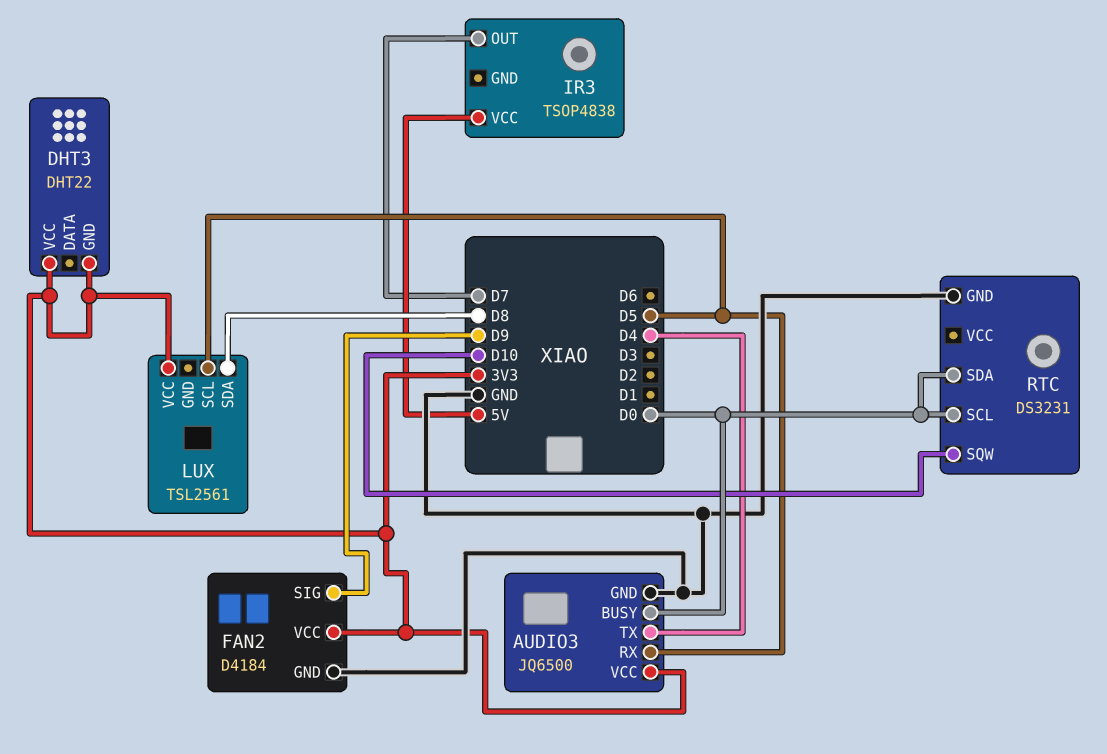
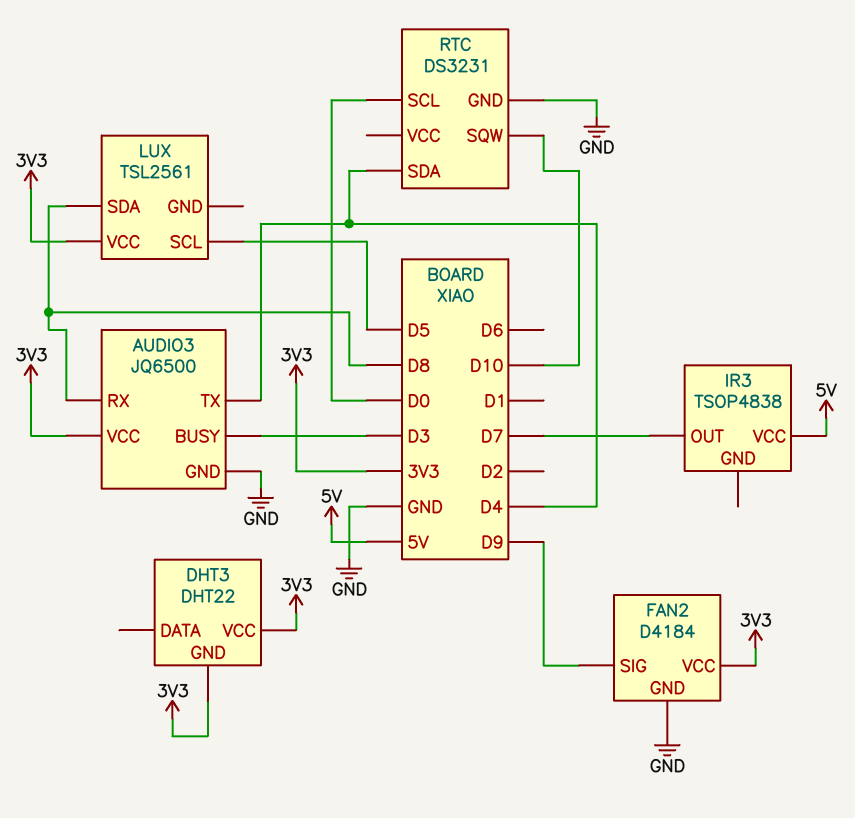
AUDIO3 pin BUSY: D0 -> D3
AUDIO3 pin RX: D5 -> D8
RTC pin SDA: D0 -> D4

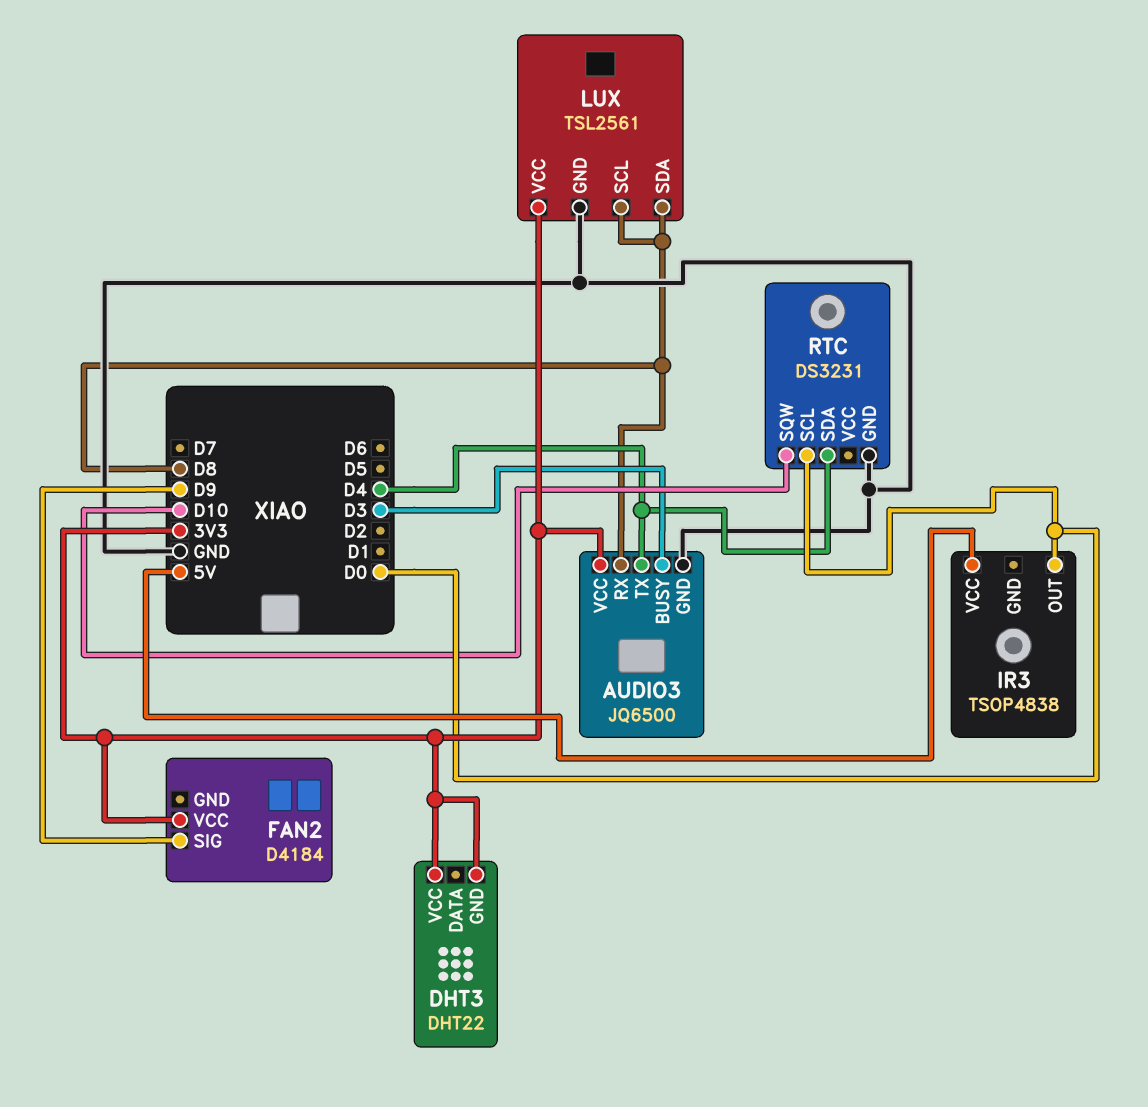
FAN2 pin GND: GND -> none
IR3 pin OUT: D7 -> D0
LUX pin GND: none -> GND
LUX pin SCL: D5 -> D8

